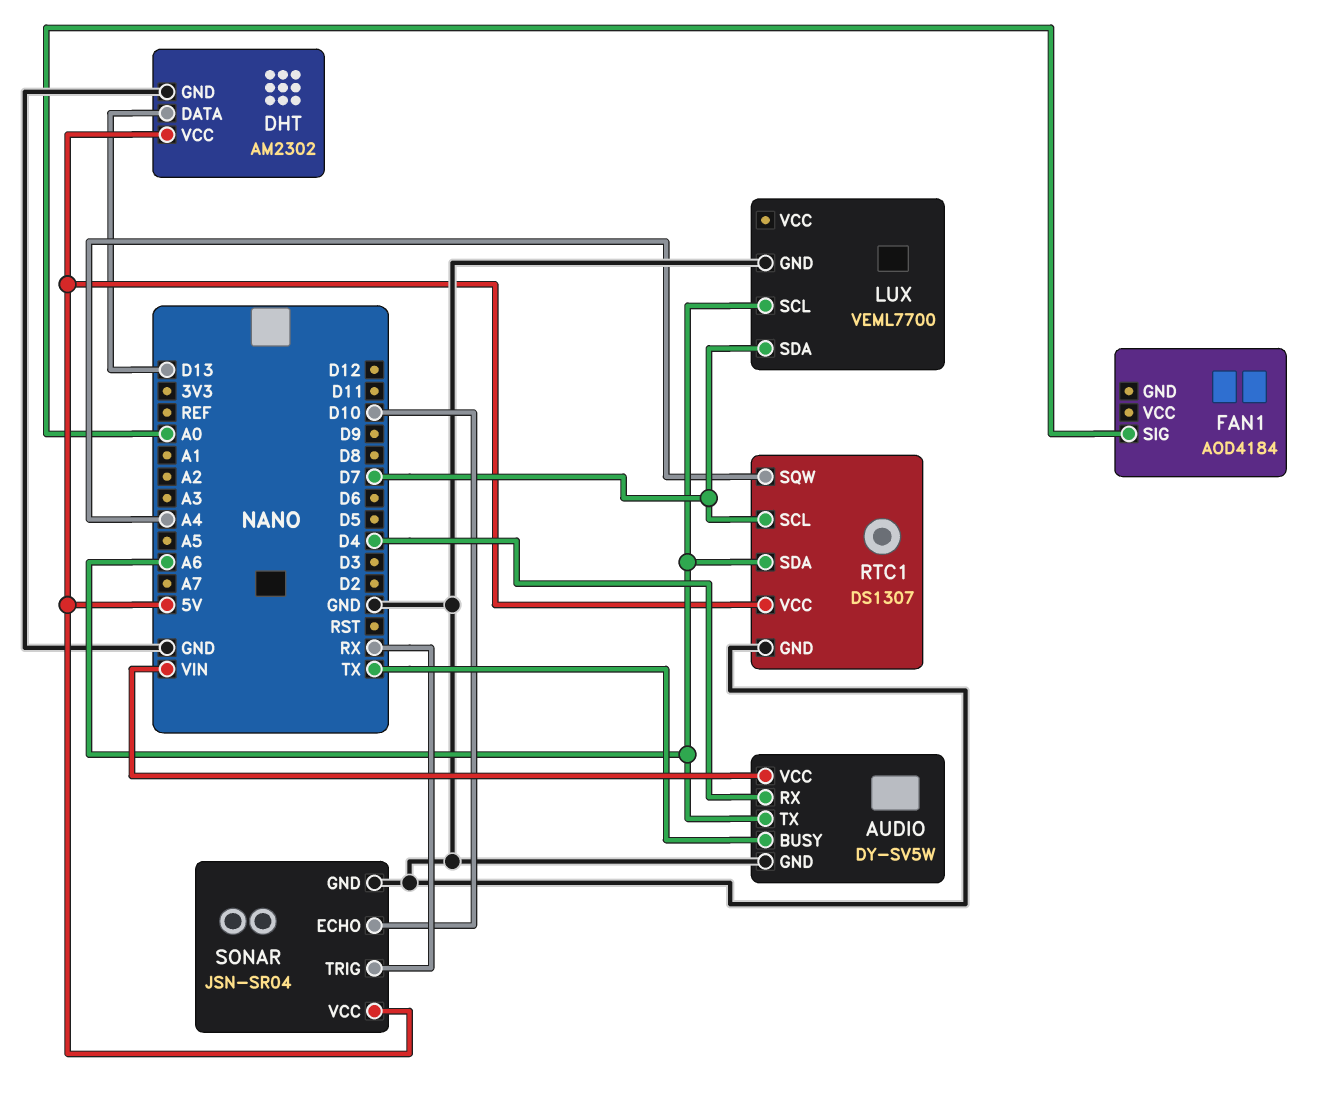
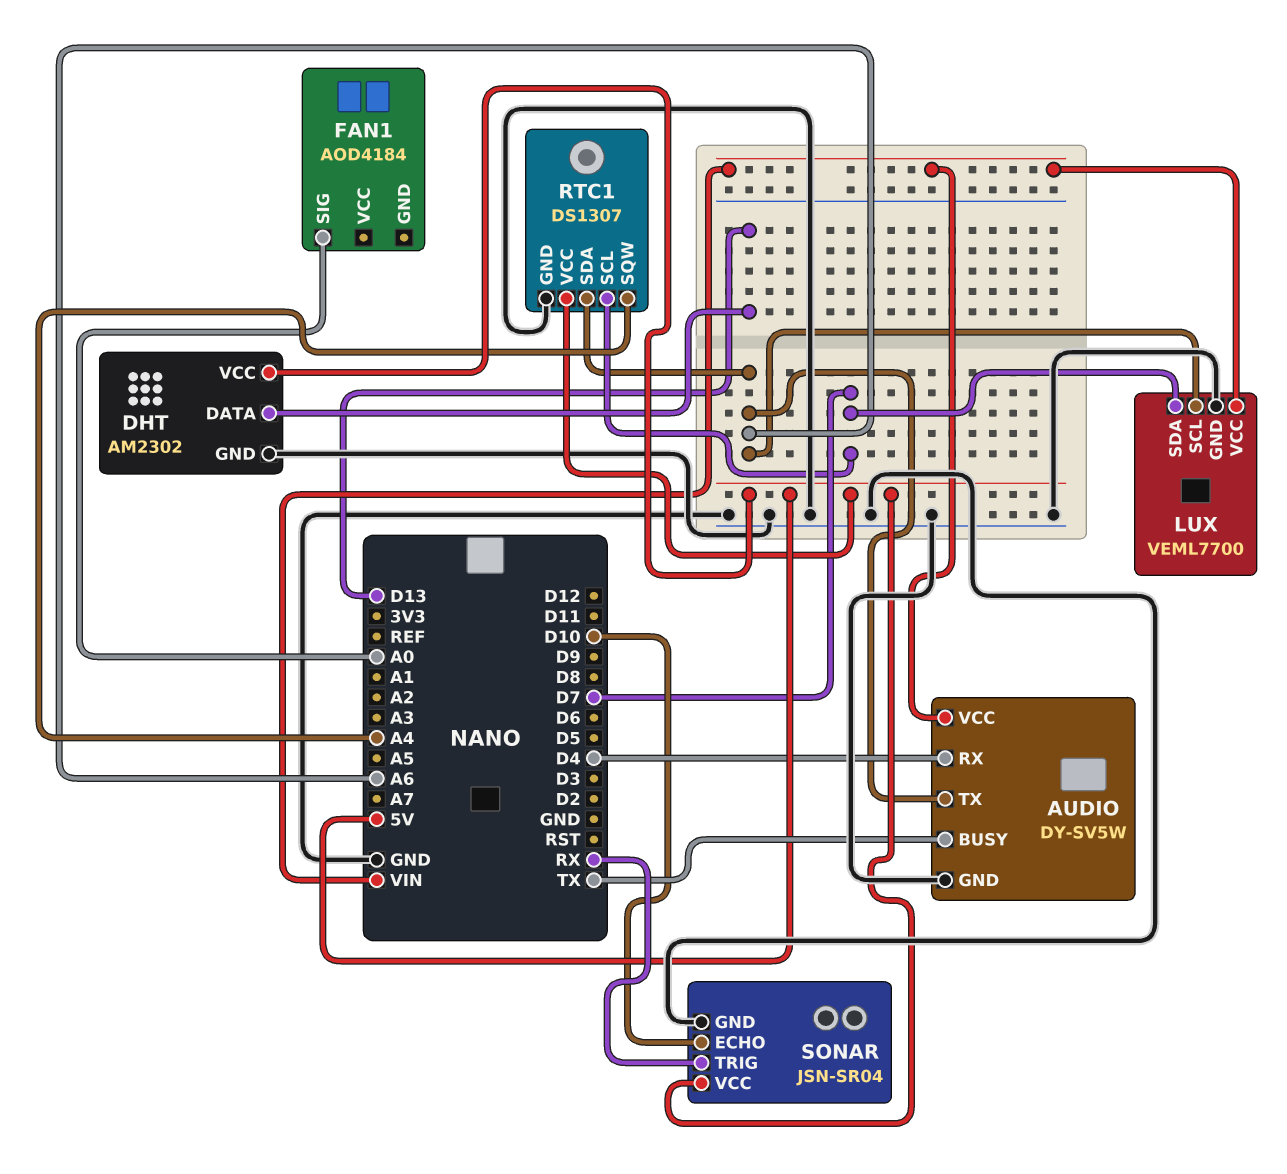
LUX pin VCC: none -> VIN

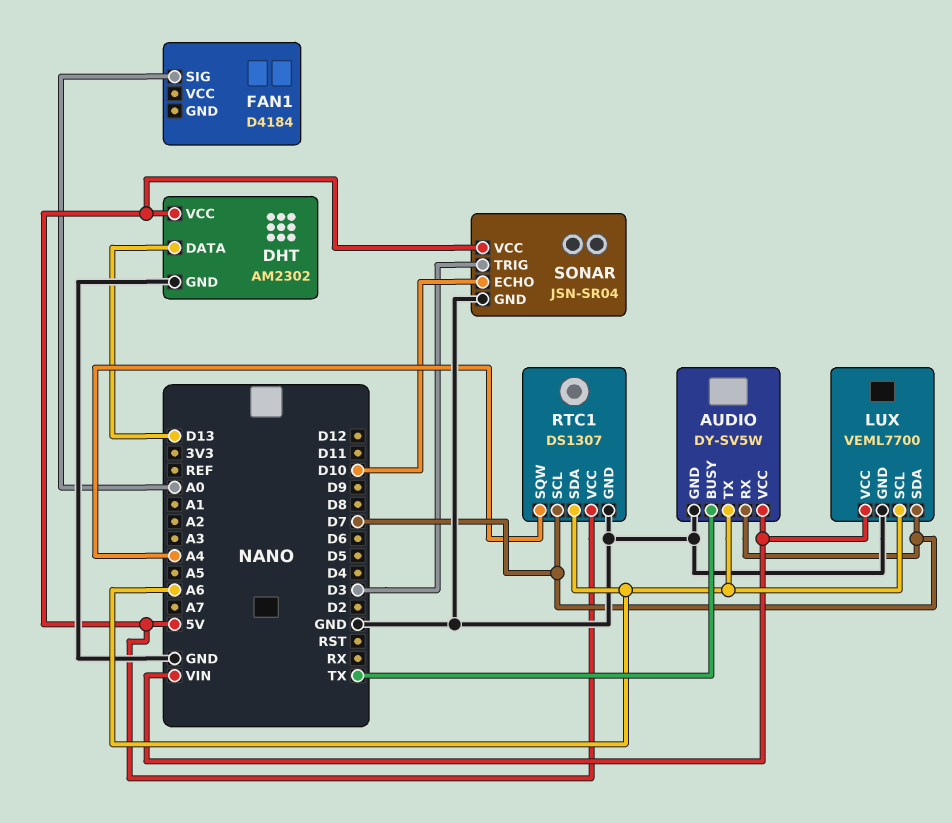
AUDIO pin RX: D4 -> D7
FAN1: AOD4184 -> D4184
SONAR pin TRIG: RX -> D3

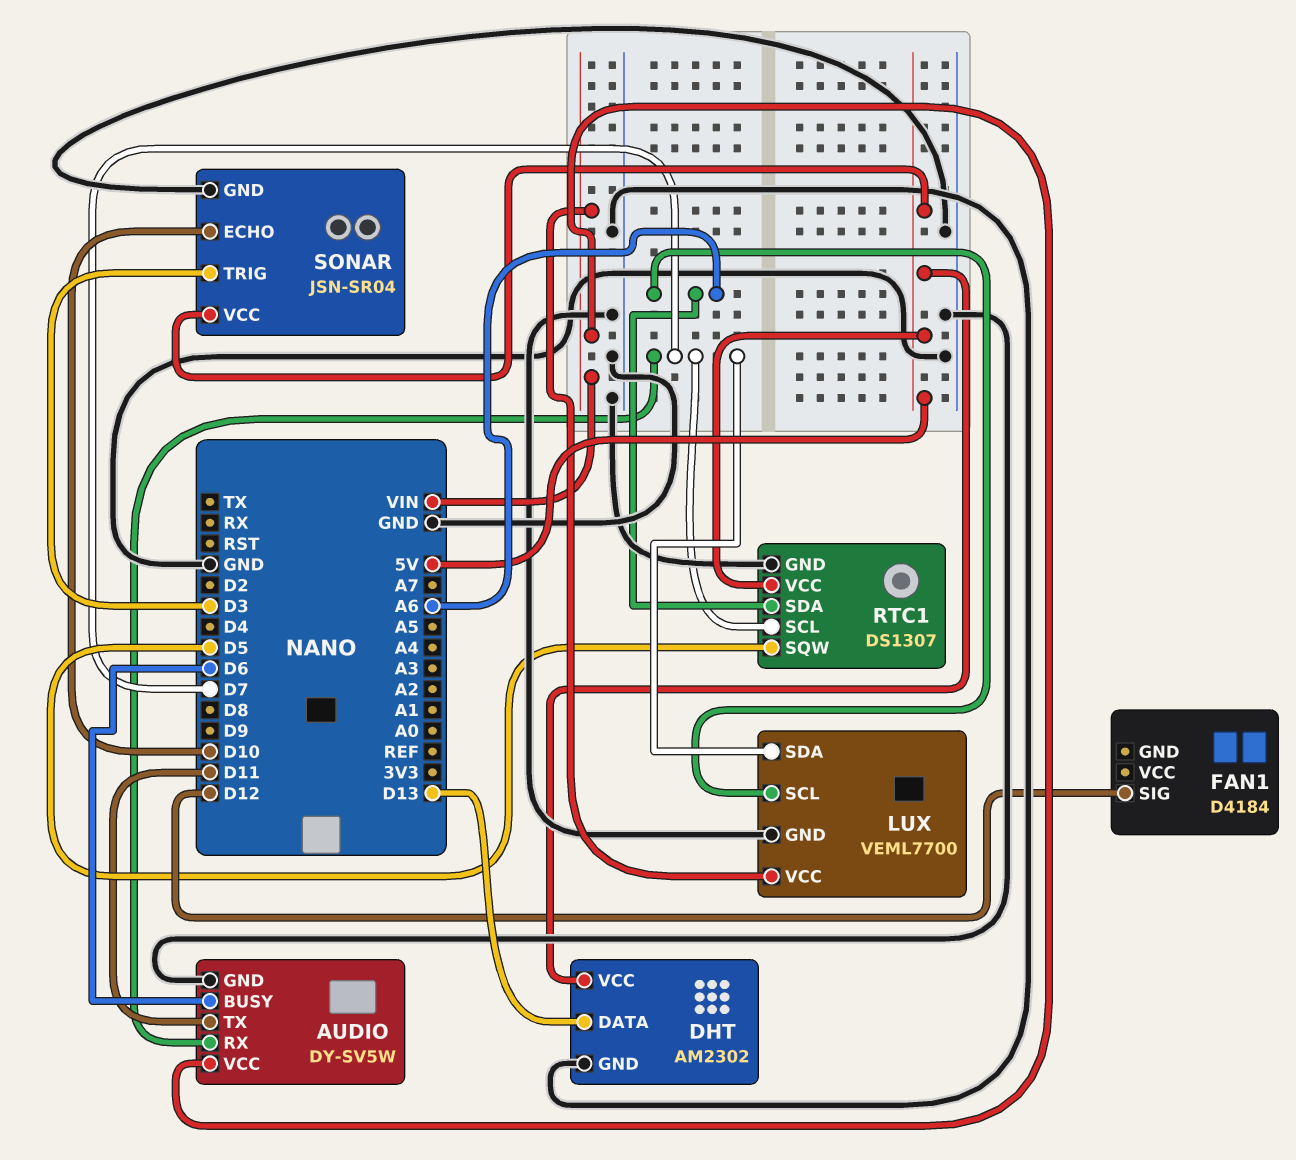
AUDIO pin BUSY: TX -> D6
AUDIO pin TX: A6 -> D11
FAN1 pin SIG: A0 -> D12
RTC1 pin SQW: A4 -> D5

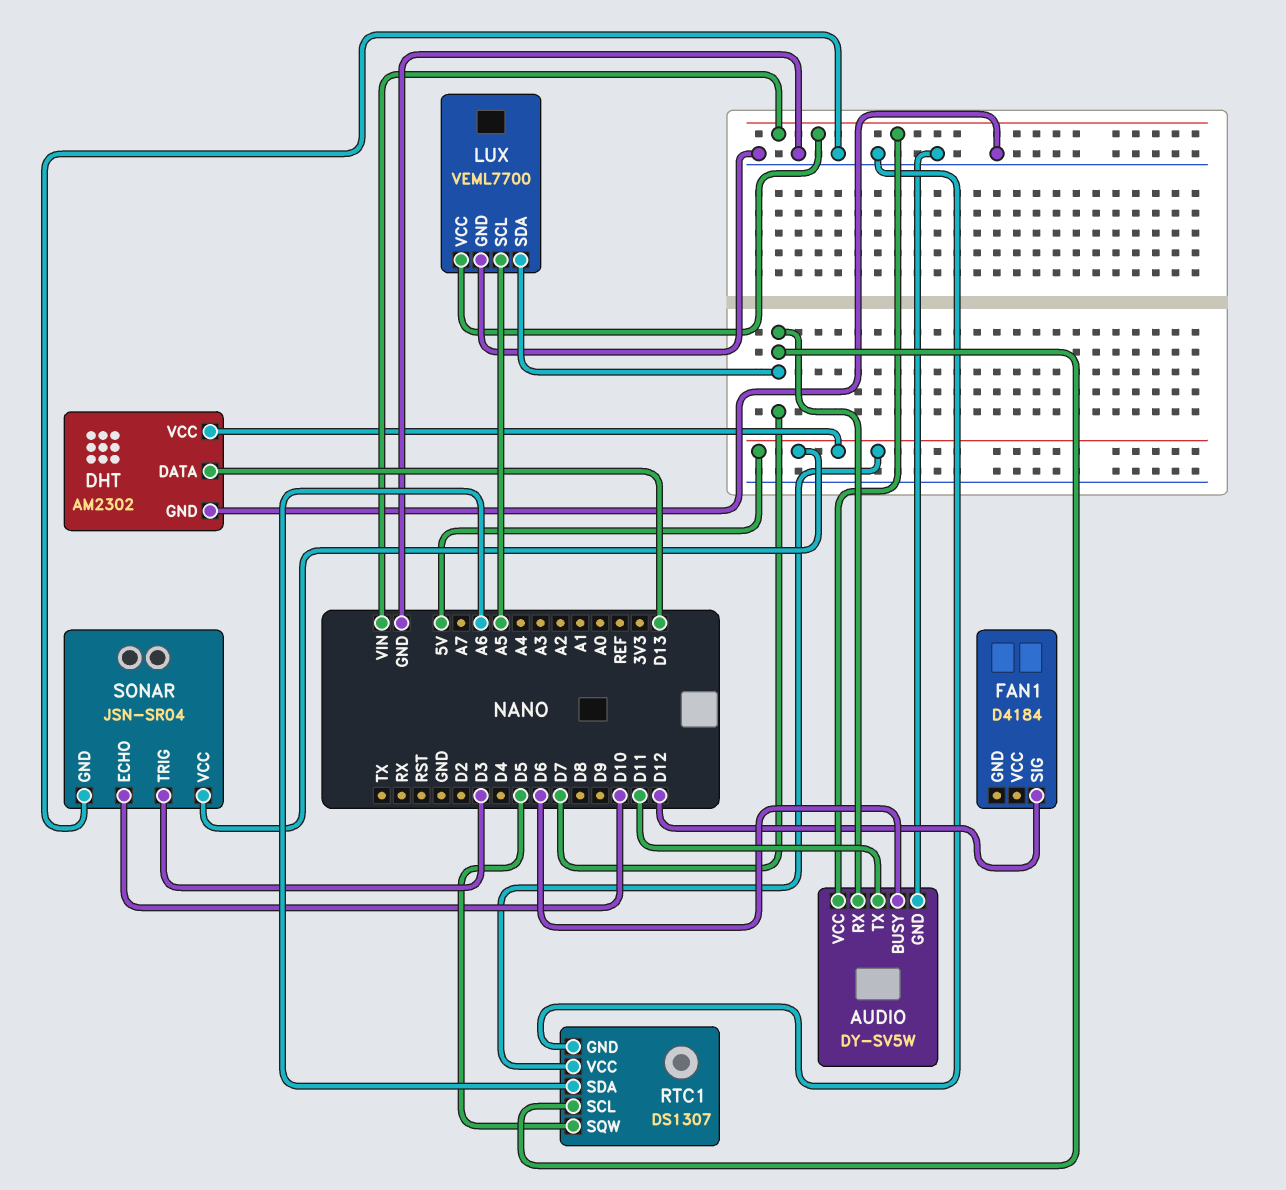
LUX pin SCL: A6 -> A5

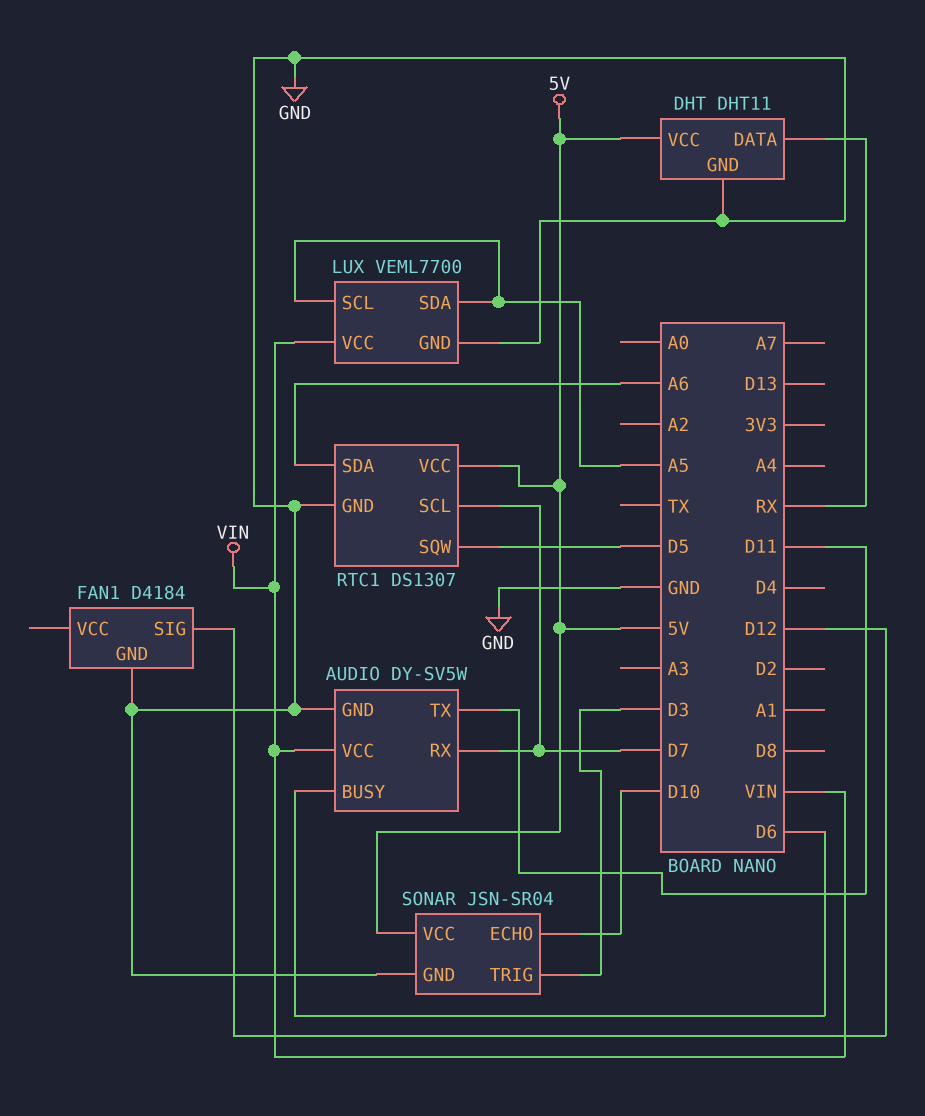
DHT: AM2302 -> DHT11
DHT pin DATA: D13 -> RX
FAN1 pin GND: none -> GND
LUX pin SDA: D7 -> A5

